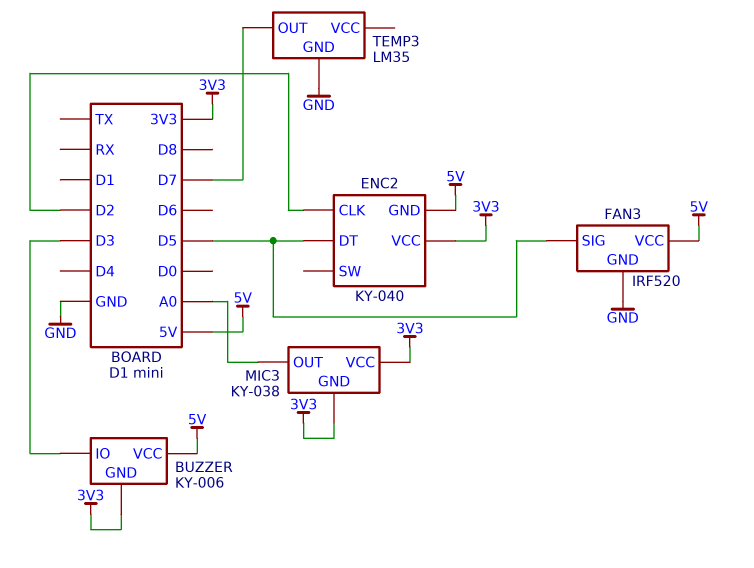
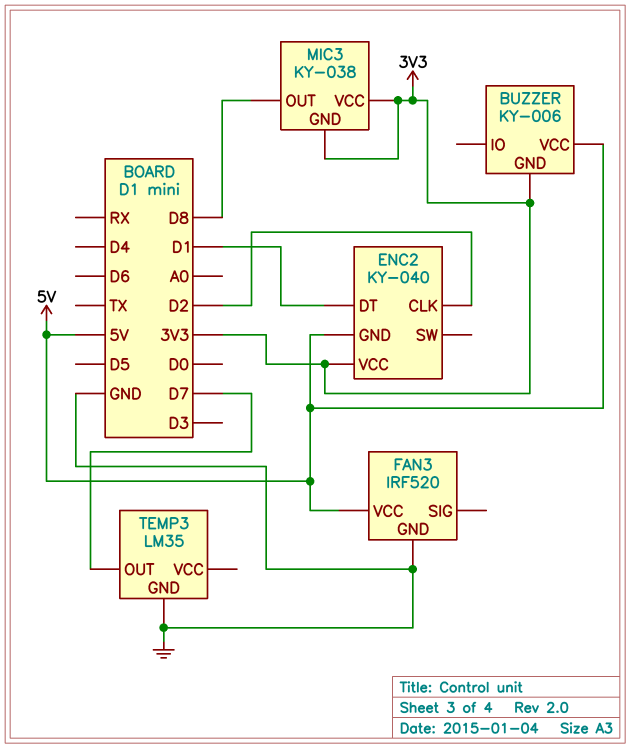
BUZZER pin IO: D3 -> none
ENC2 pin DT: D5 -> D1
FAN3 pin SIG: D5 -> none
MIC3 pin OUT: A0 -> D8

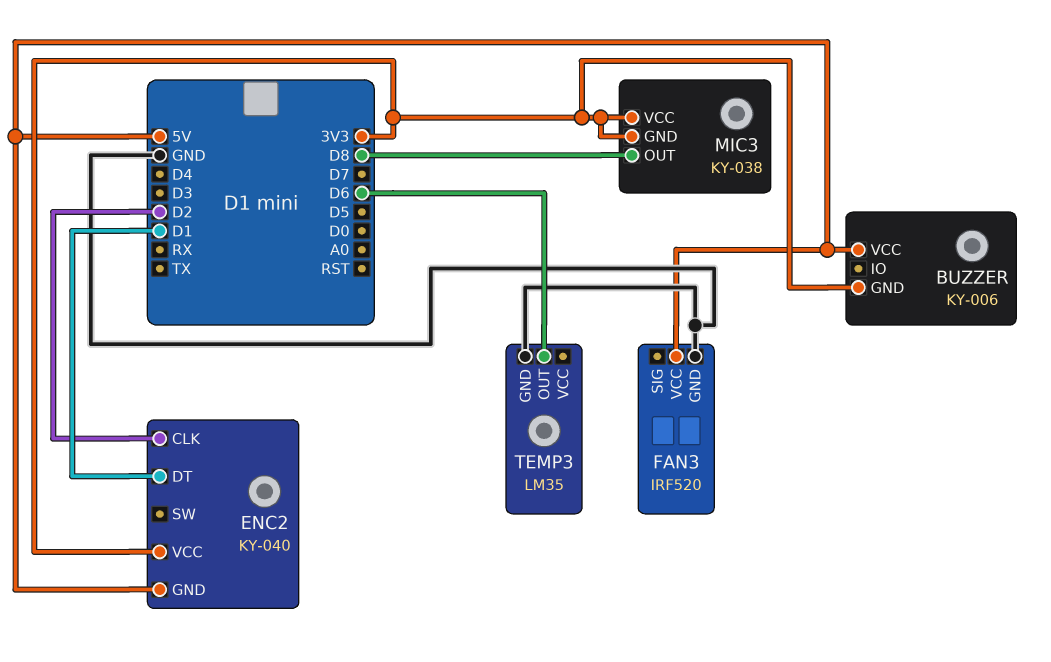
TEMP3 pin OUT: D7 -> D6

